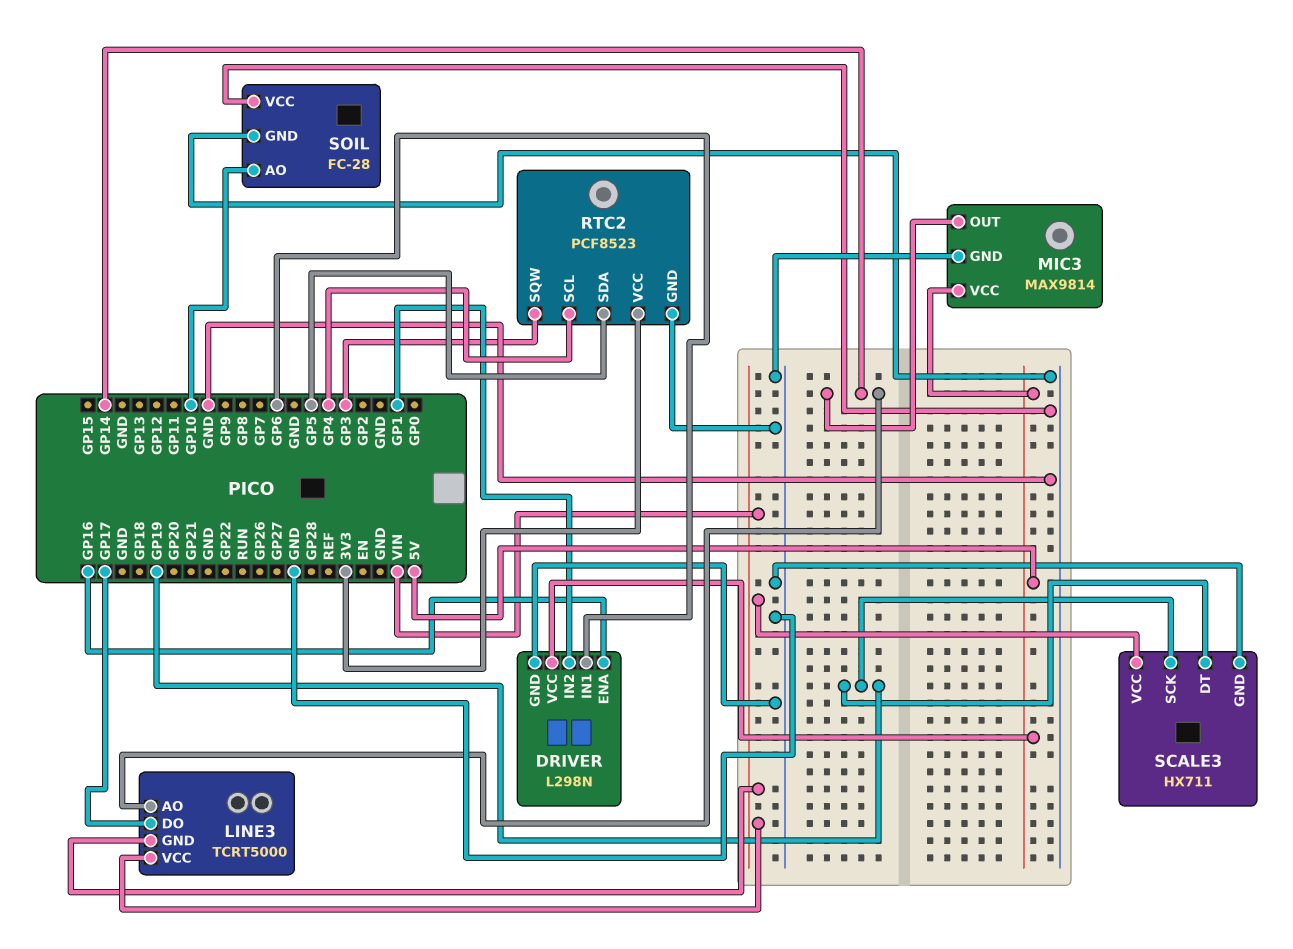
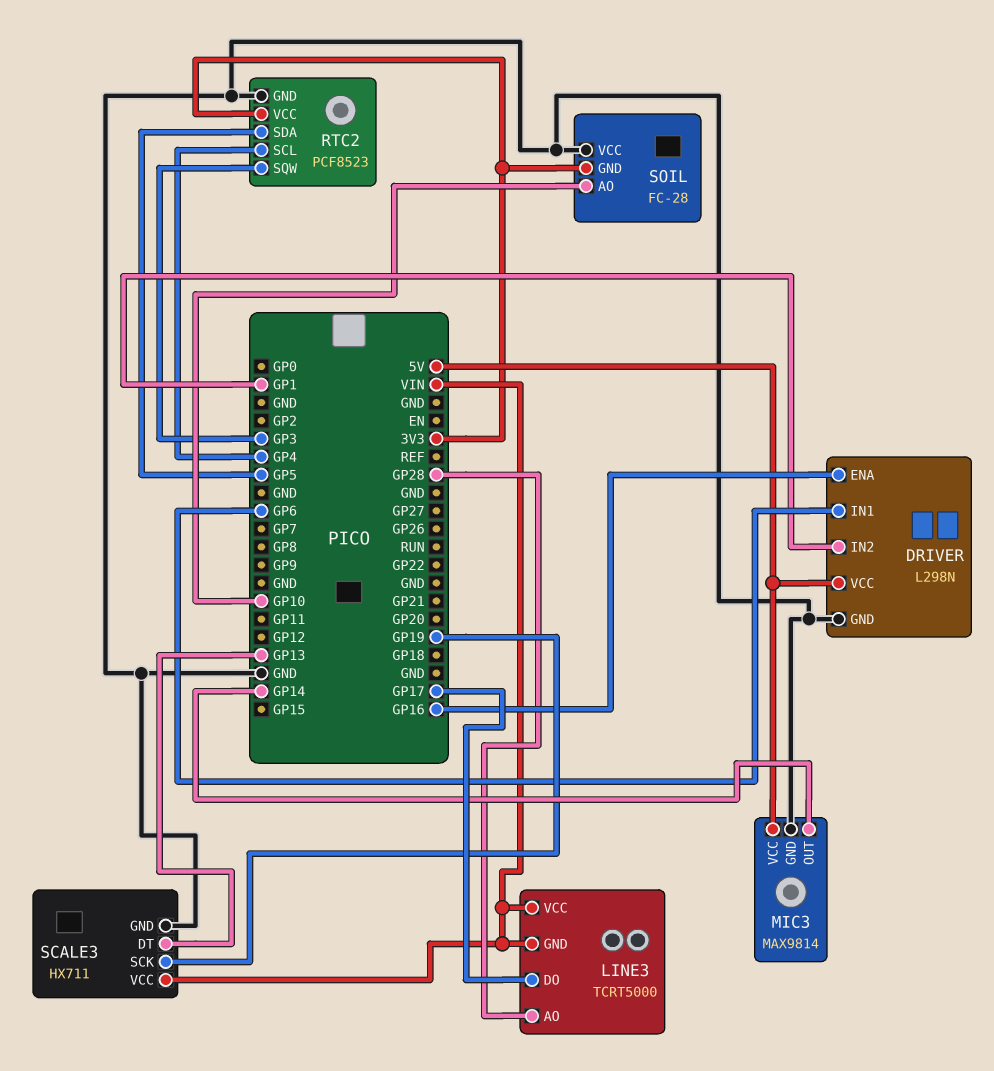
LINE3 pin AO: GP14 -> GP28
SCALE3 pin DT: GP19 -> GP13
SOIL pin GND: GND -> 3V3

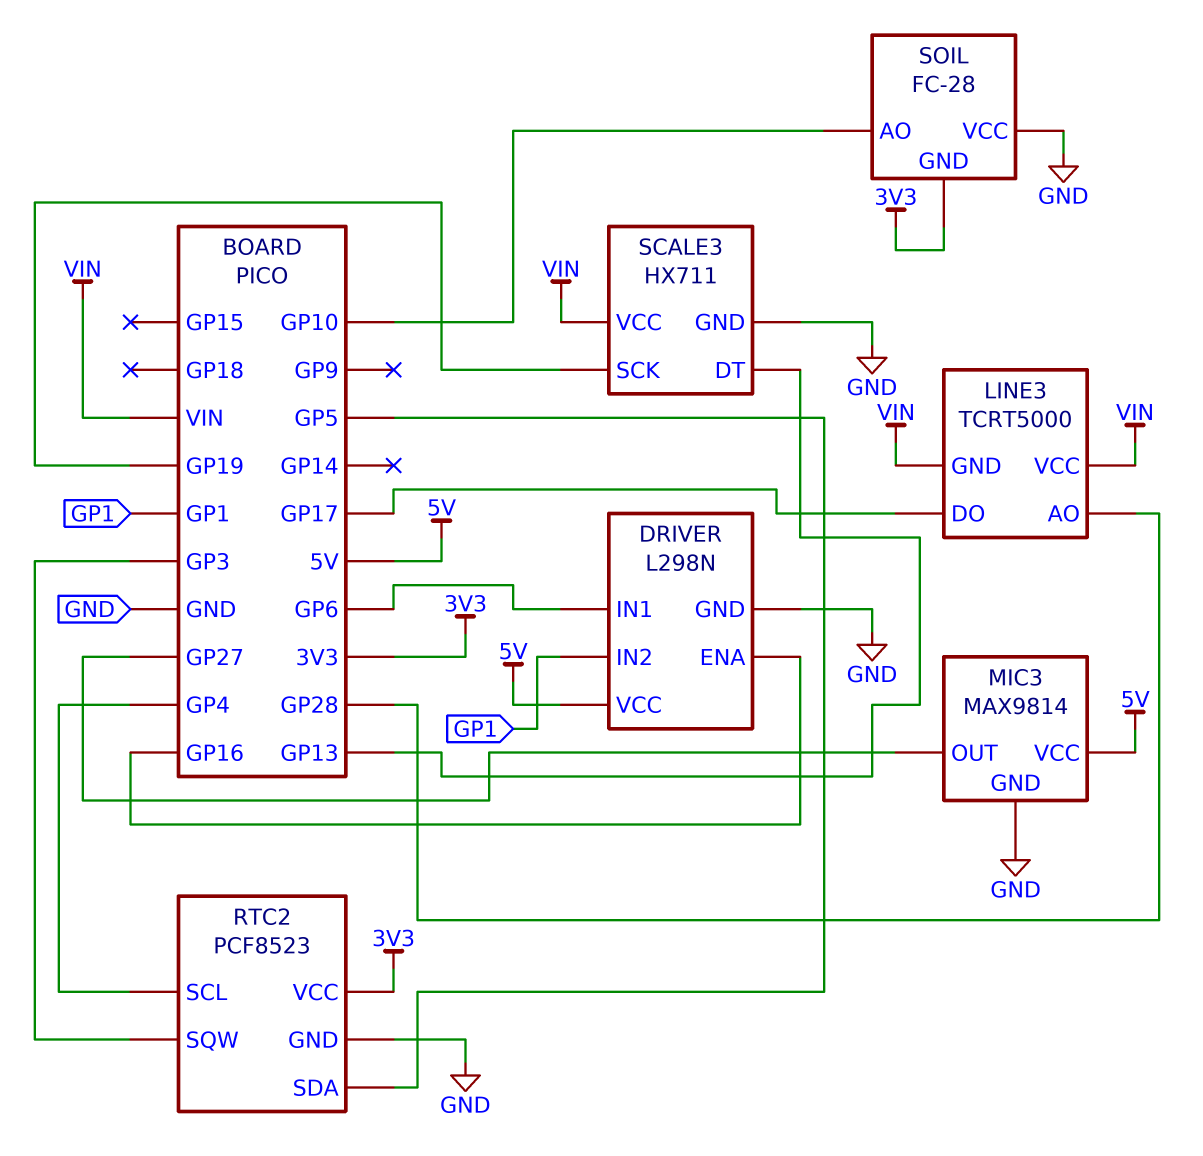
MIC3 pin OUT: GP14 -> GP27

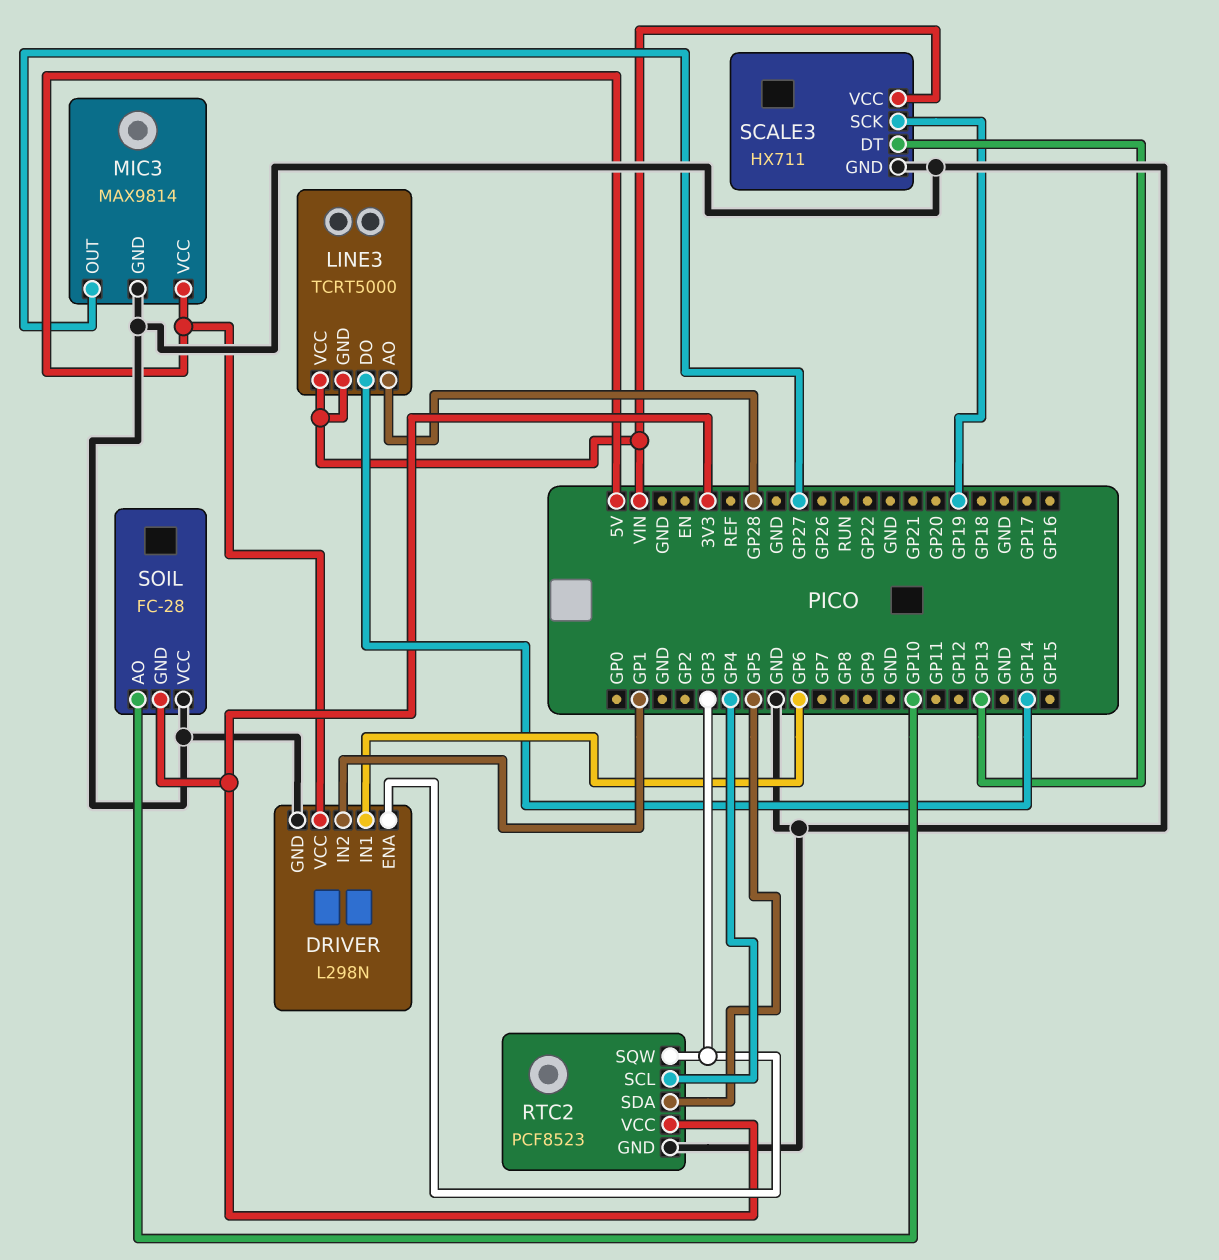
DRIVER pin ENA: GP16 -> GP3
LINE3 pin DO: GP17 -> GP14

